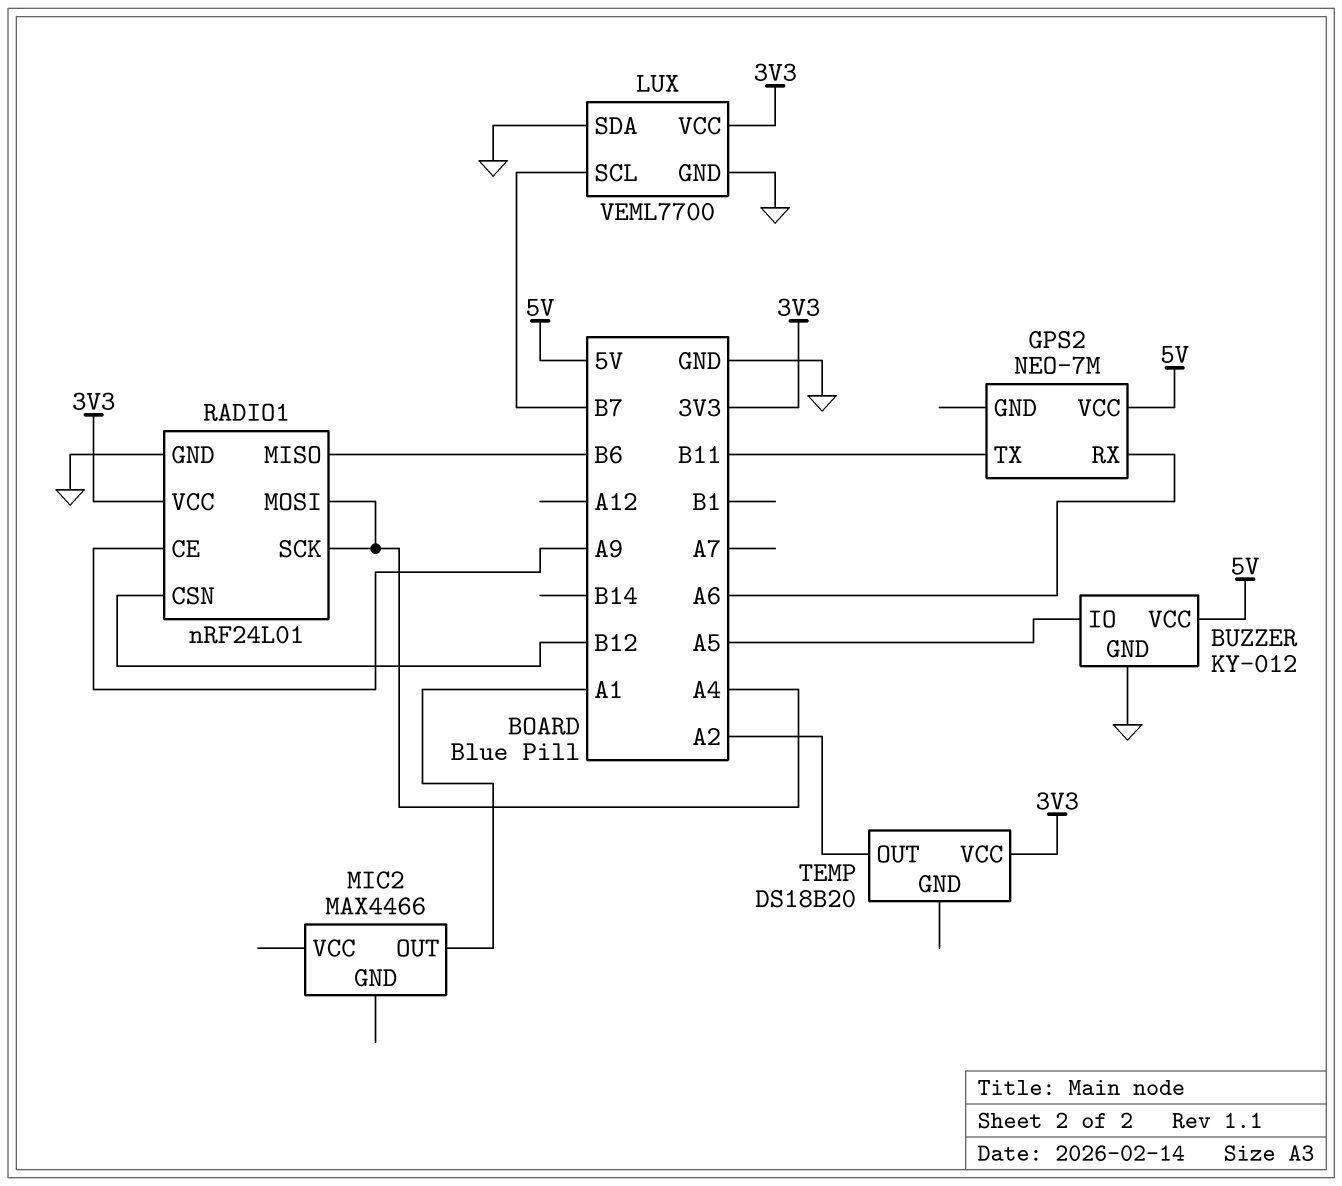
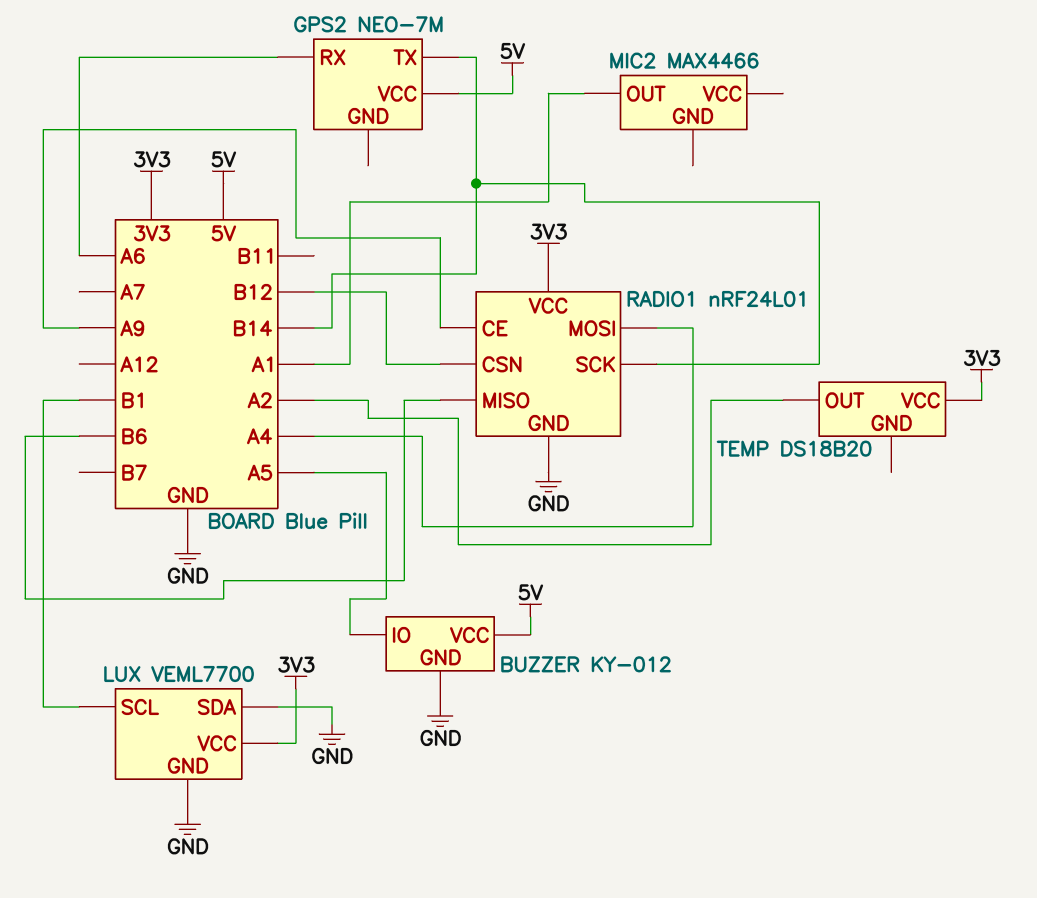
GPS2 pin TX: B11 -> B14
LUX pin SCL: B7 -> B1
RADIO1 pin SCK: A4 -> B14

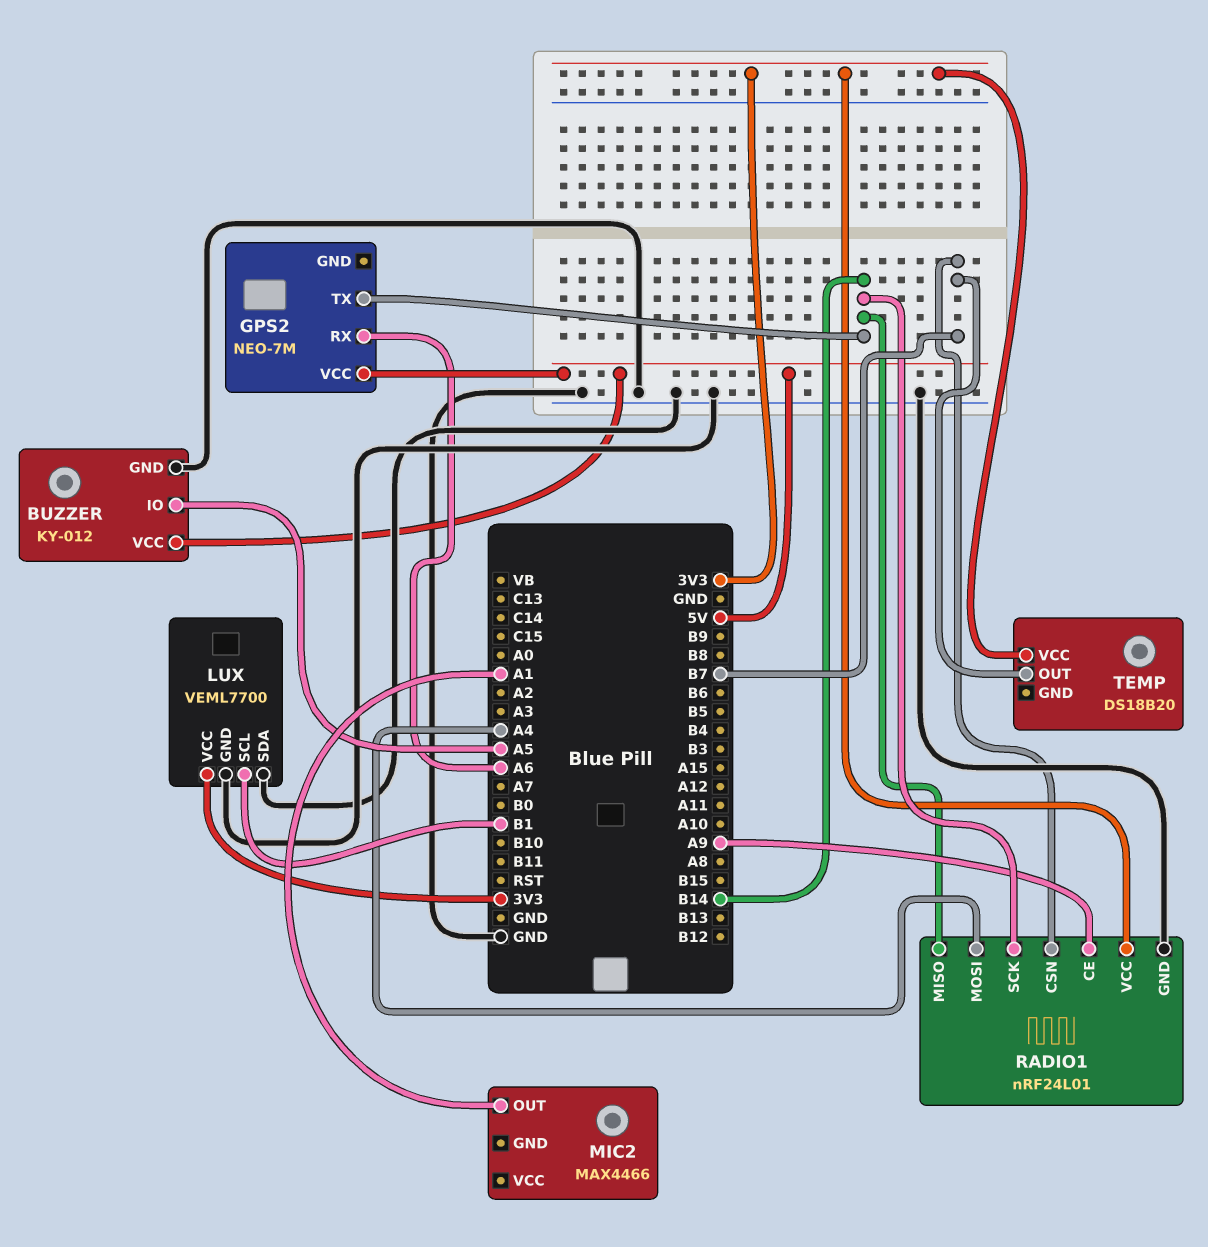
RADIO1 pin CSN: B12 -> B7
RADIO1 pin MISO: B6 -> B14
TEMP pin OUT: A2 -> B7

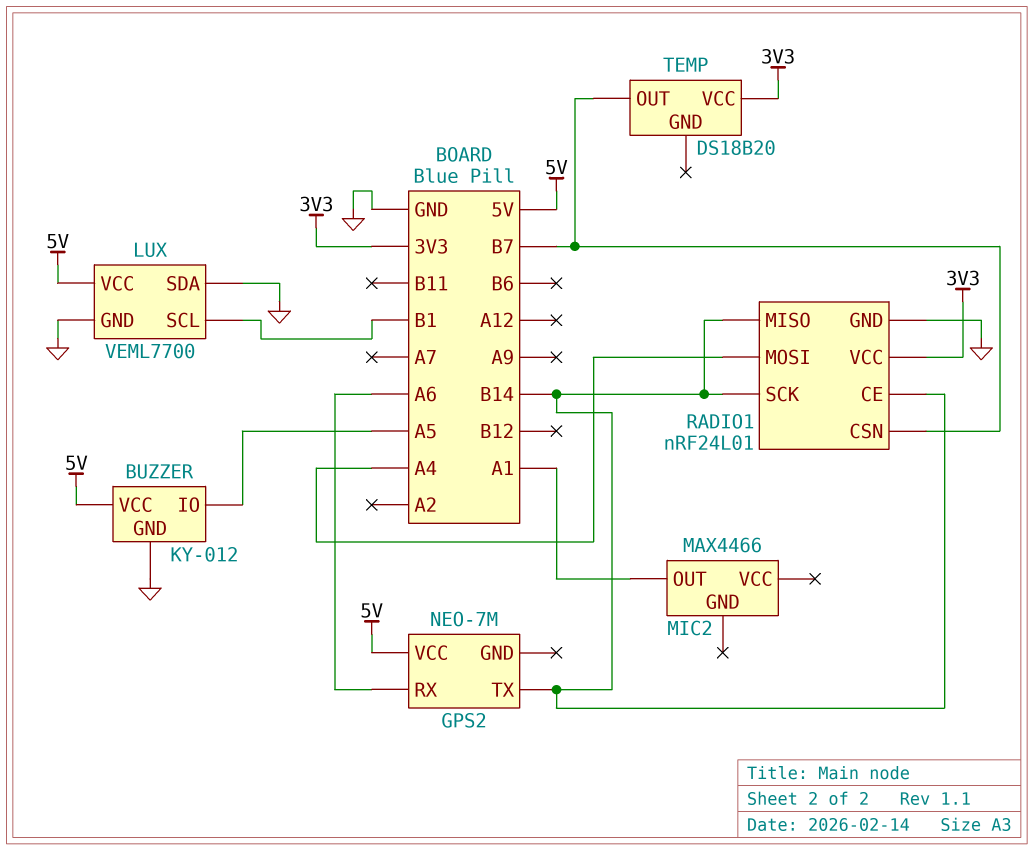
LUX pin VCC: 3V3 -> 5V
RADIO1 pin CE: A9 -> B14

